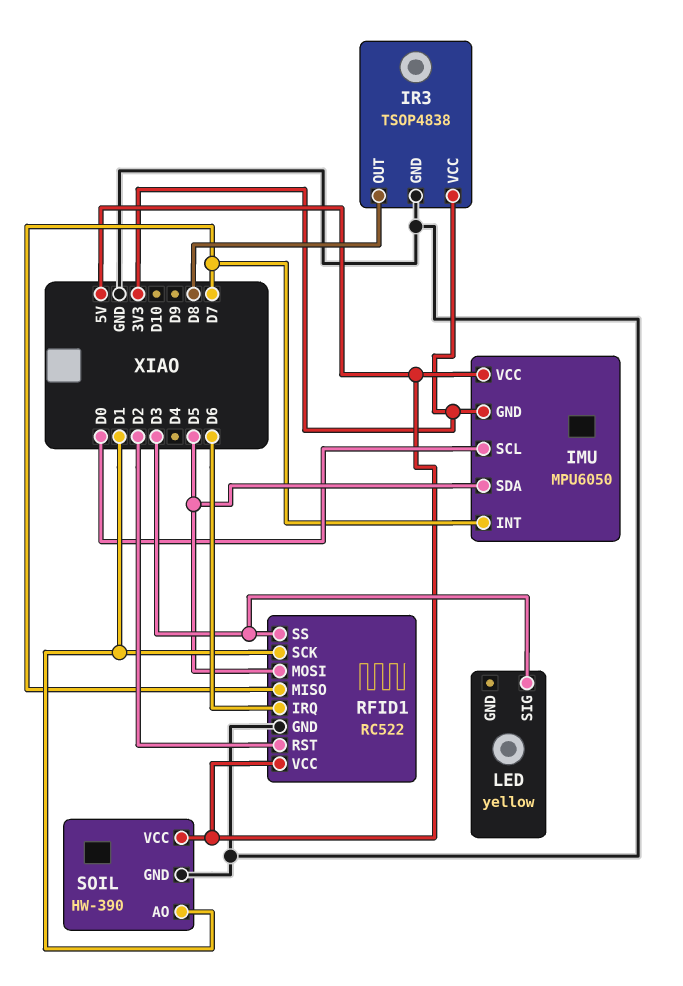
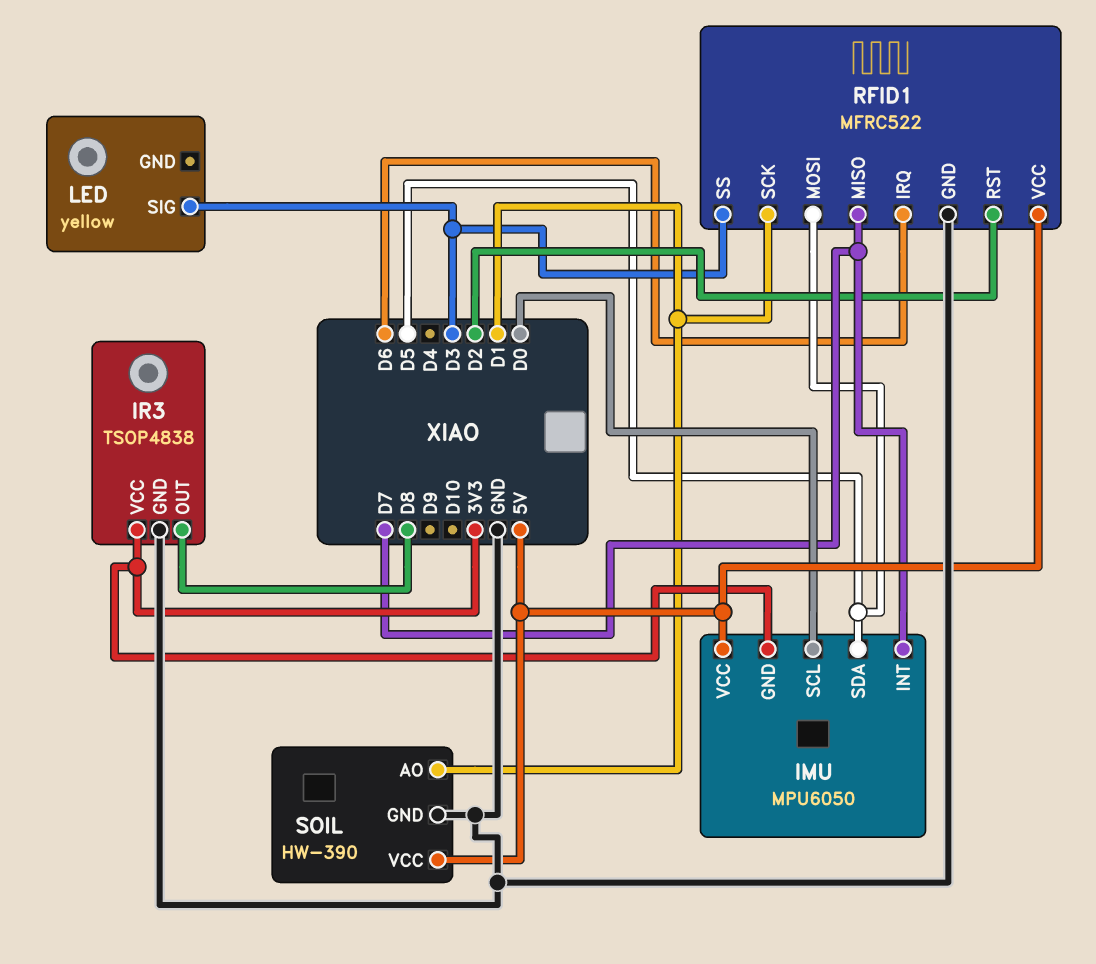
RFID1: RC522 -> MFRC522

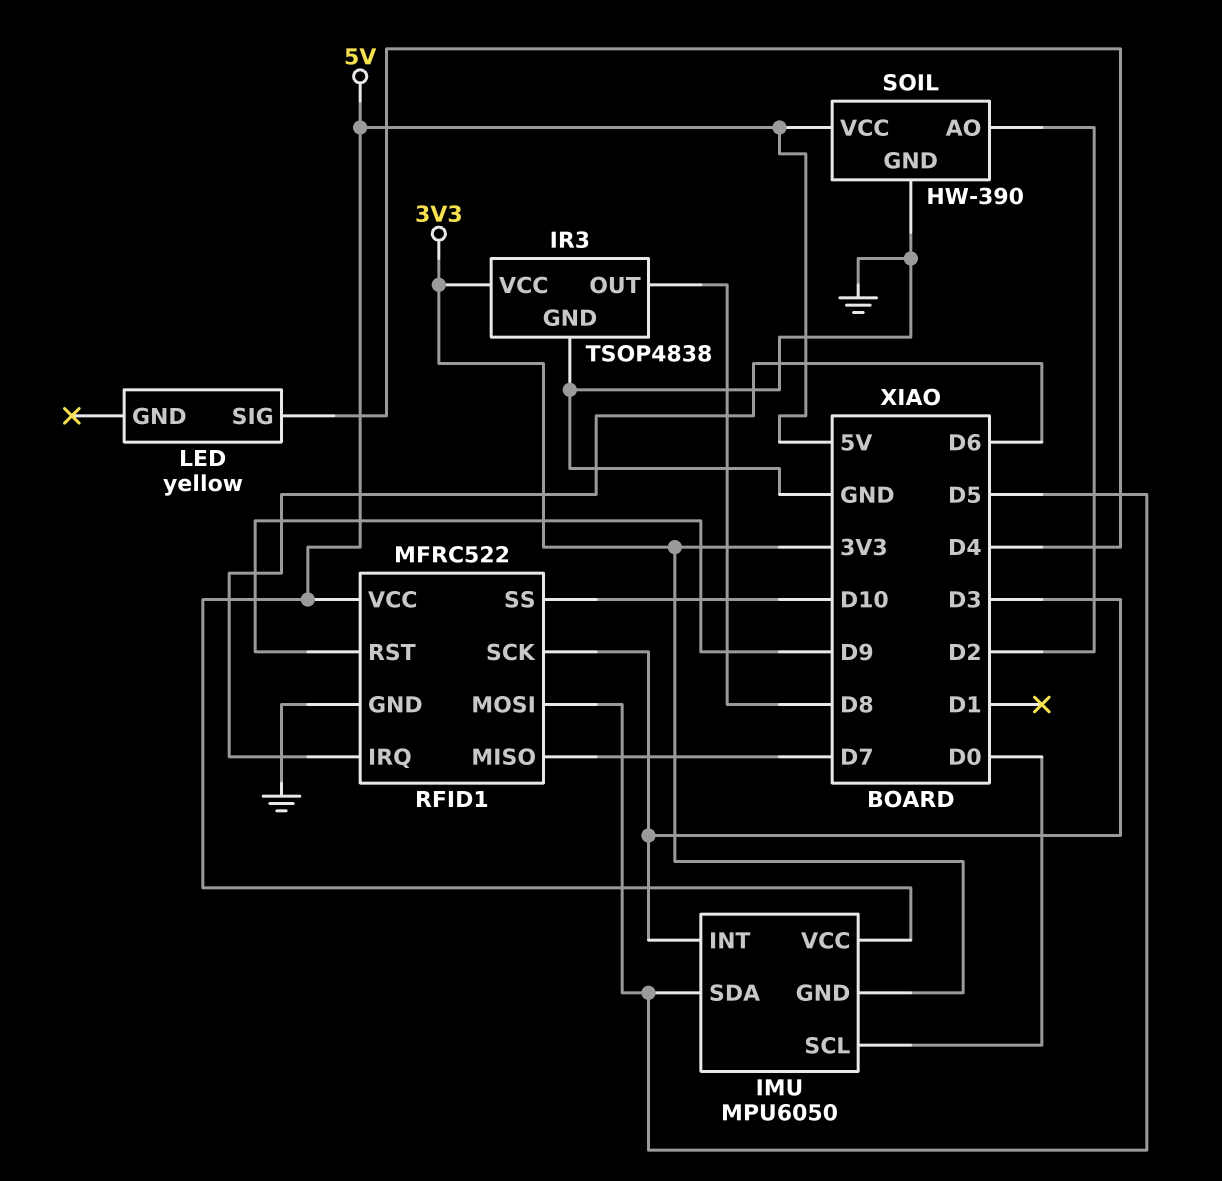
IMU pin INT: D7 -> D3
LED pin SIG: D3 -> D4
RFID1 pin RST: D2 -> D9
RFID1 pin SCK: D1 -> D3
RFID1 pin SS: D3 -> D10
SOIL pin AO: D1 -> D2

